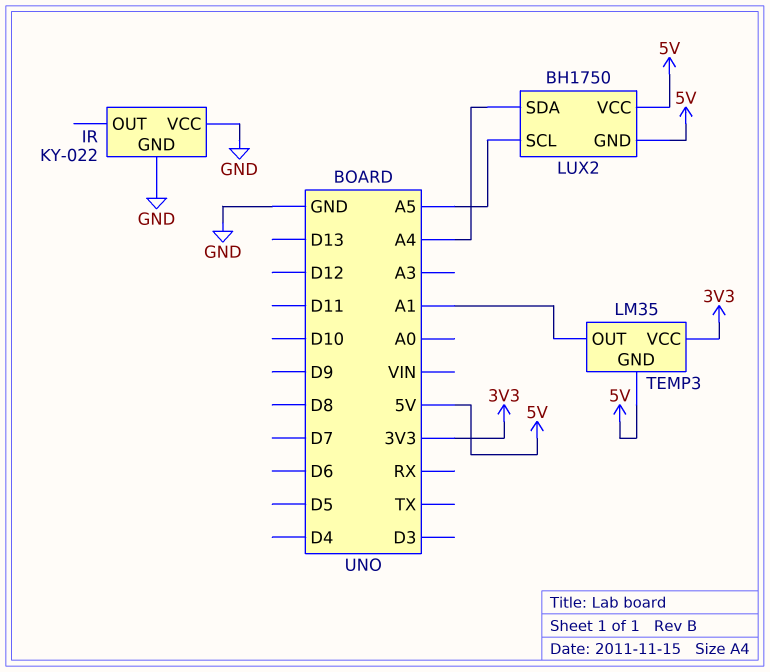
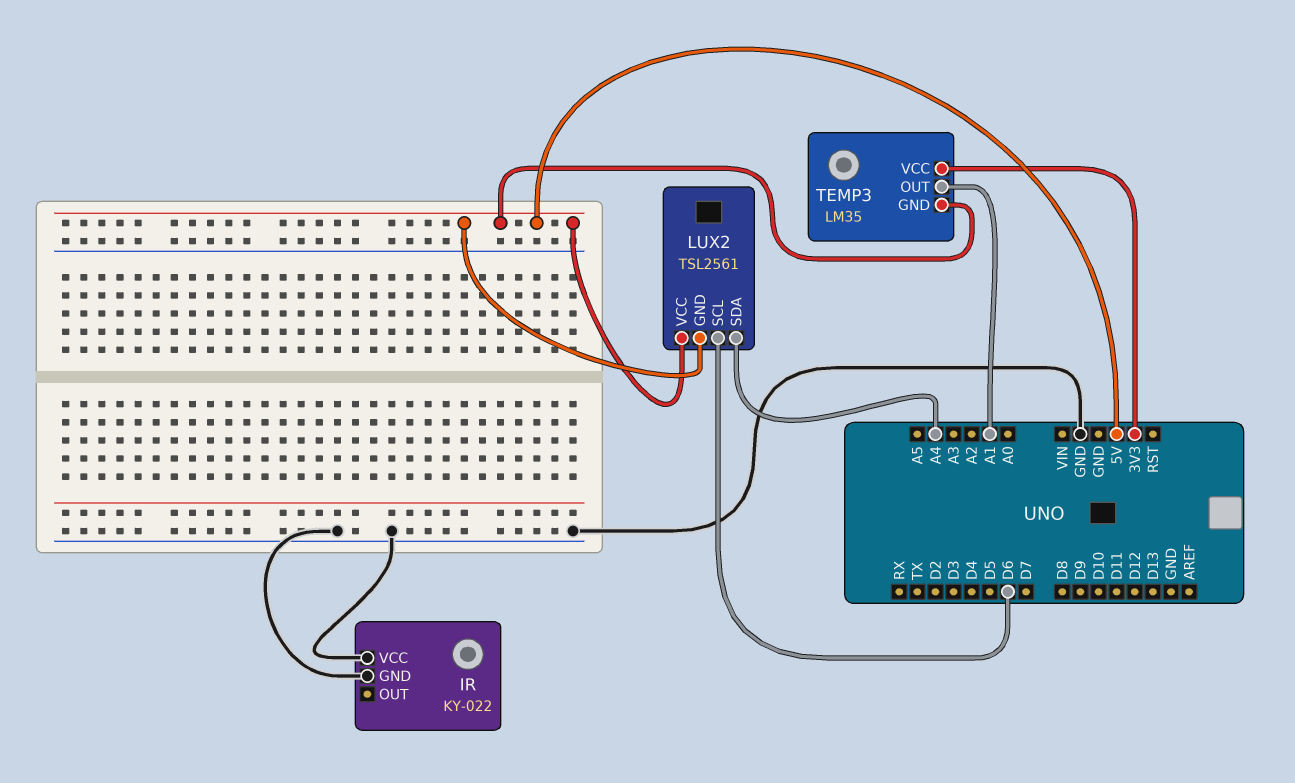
LUX2: BH1750 -> TSL2561
LUX2 pin SCL: A5 -> D6

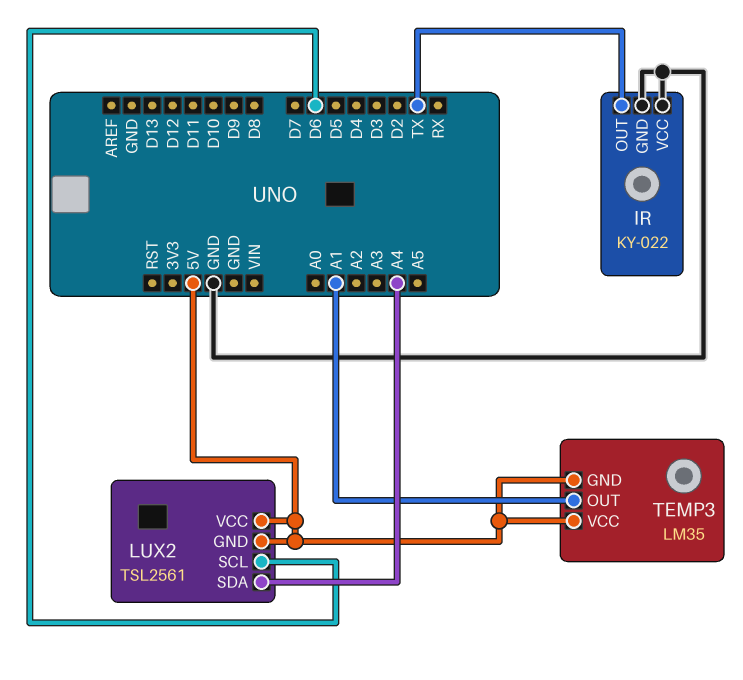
IR pin OUT: none -> TX
TEMP3 pin VCC: 3V3 -> 5V

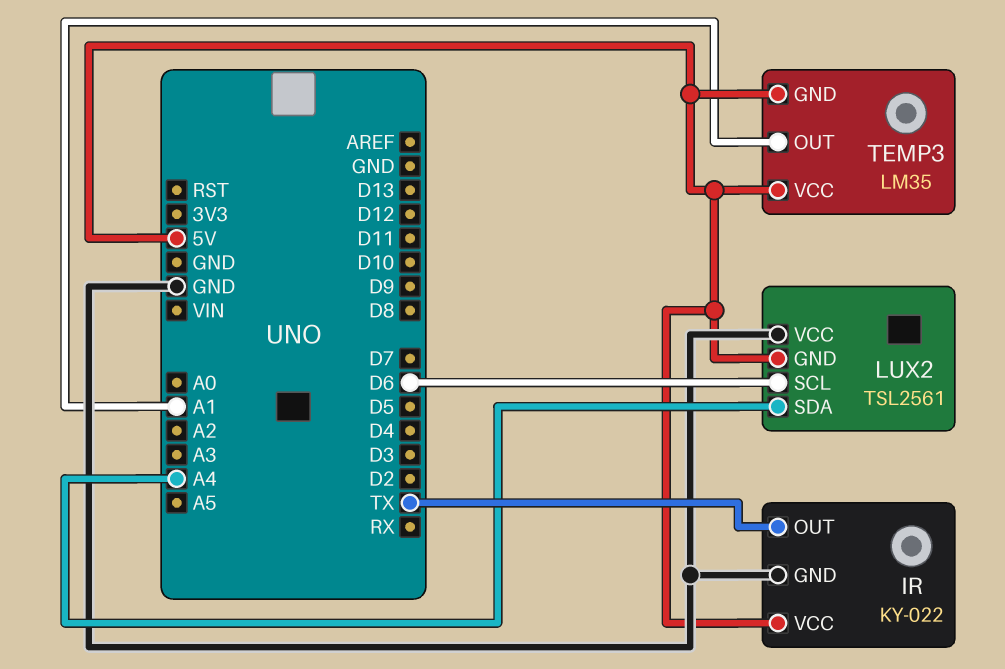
IR pin VCC: GND -> 5V
LUX2 pin VCC: 5V -> GND

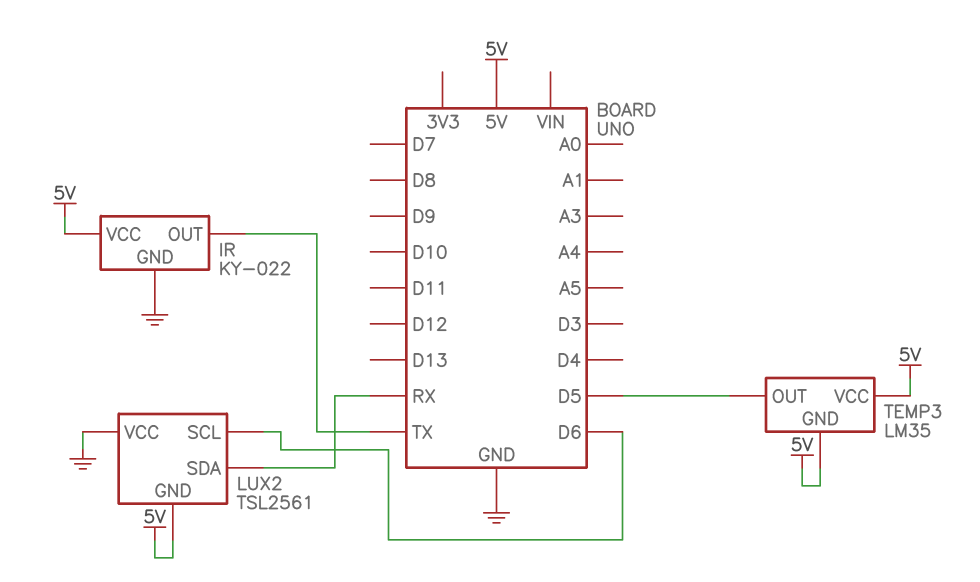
LUX2 pin SDA: A4 -> RX
TEMP3 pin OUT: A1 -> D5

